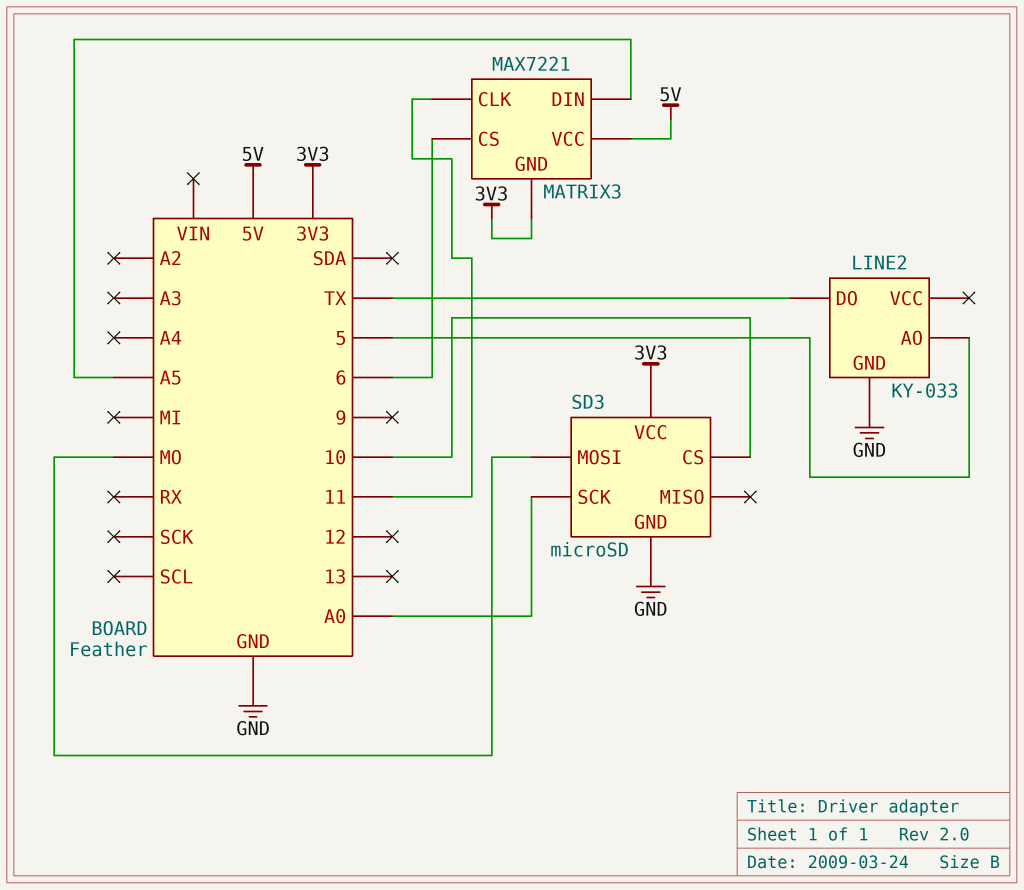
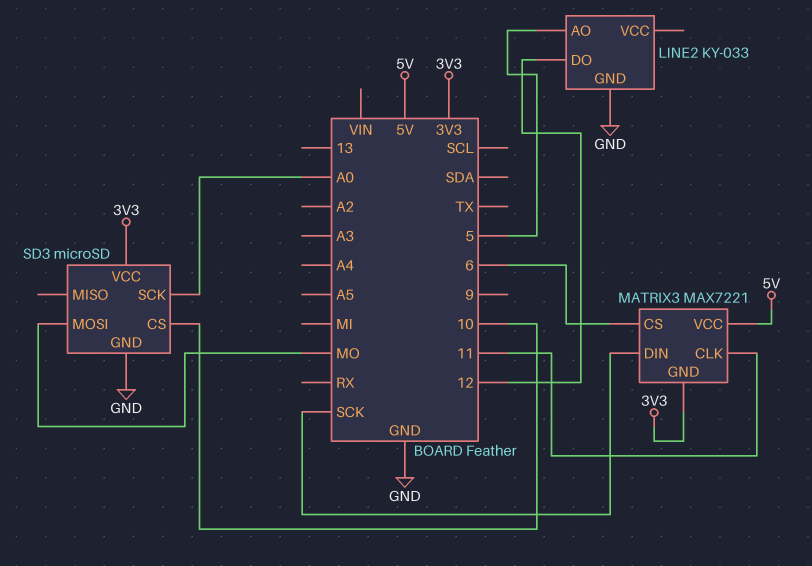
LINE2 pin DO: TX -> 12
MATRIX3 pin DIN: A5 -> SCK

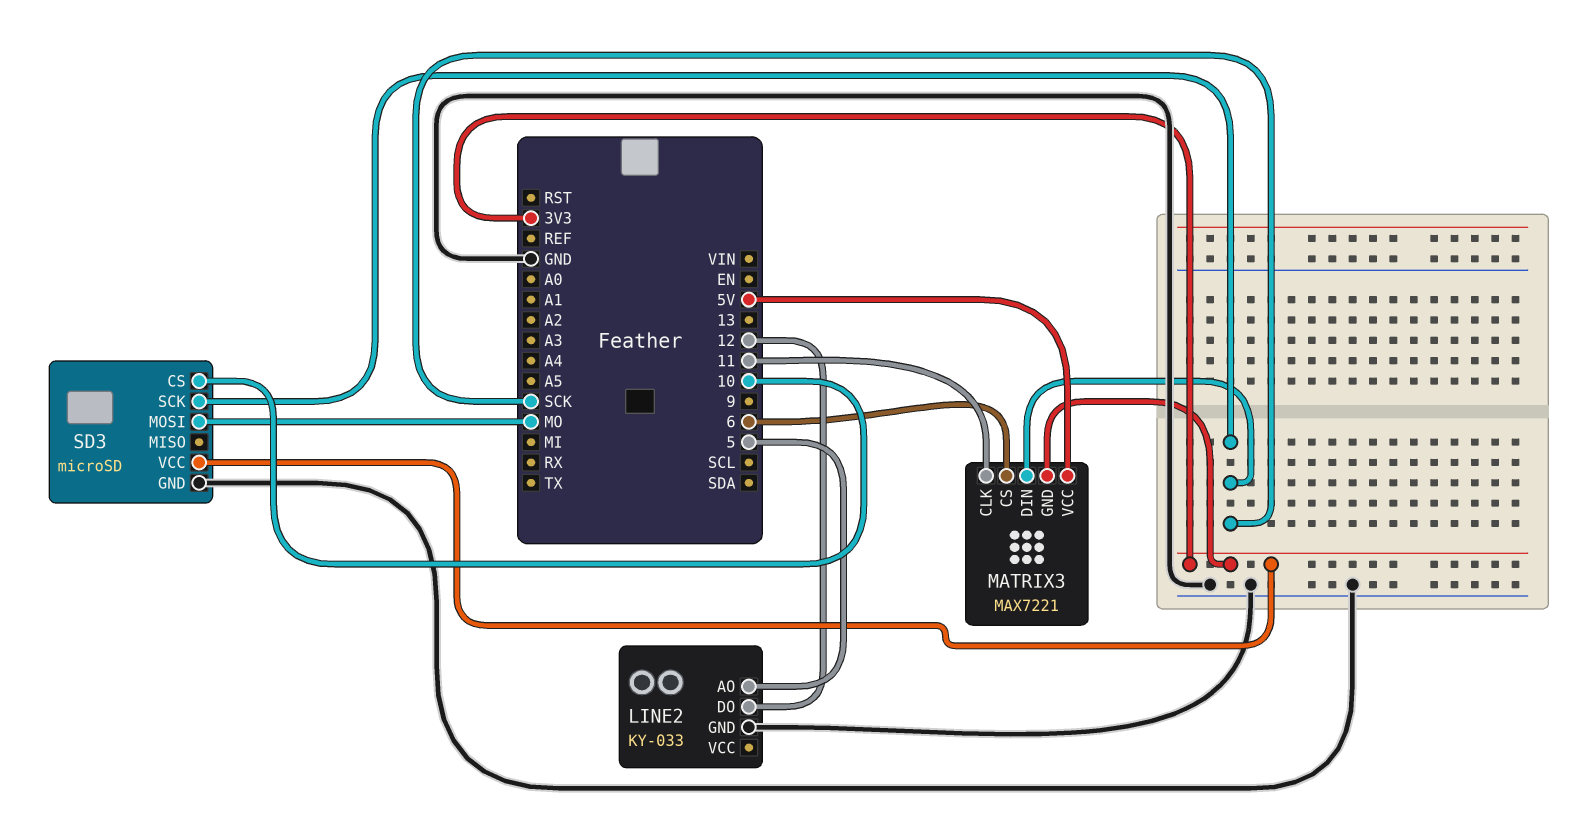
SD3 pin SCK: A0 -> SCK

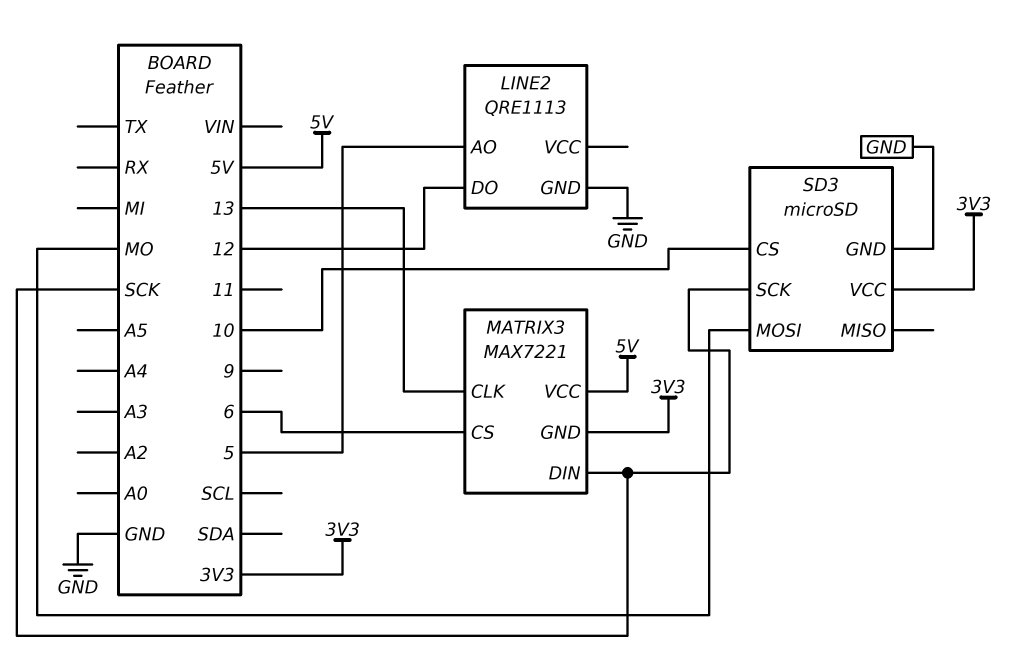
LINE2: KY-033 -> QRE1113
MATRIX3 pin CLK: 11 -> 13

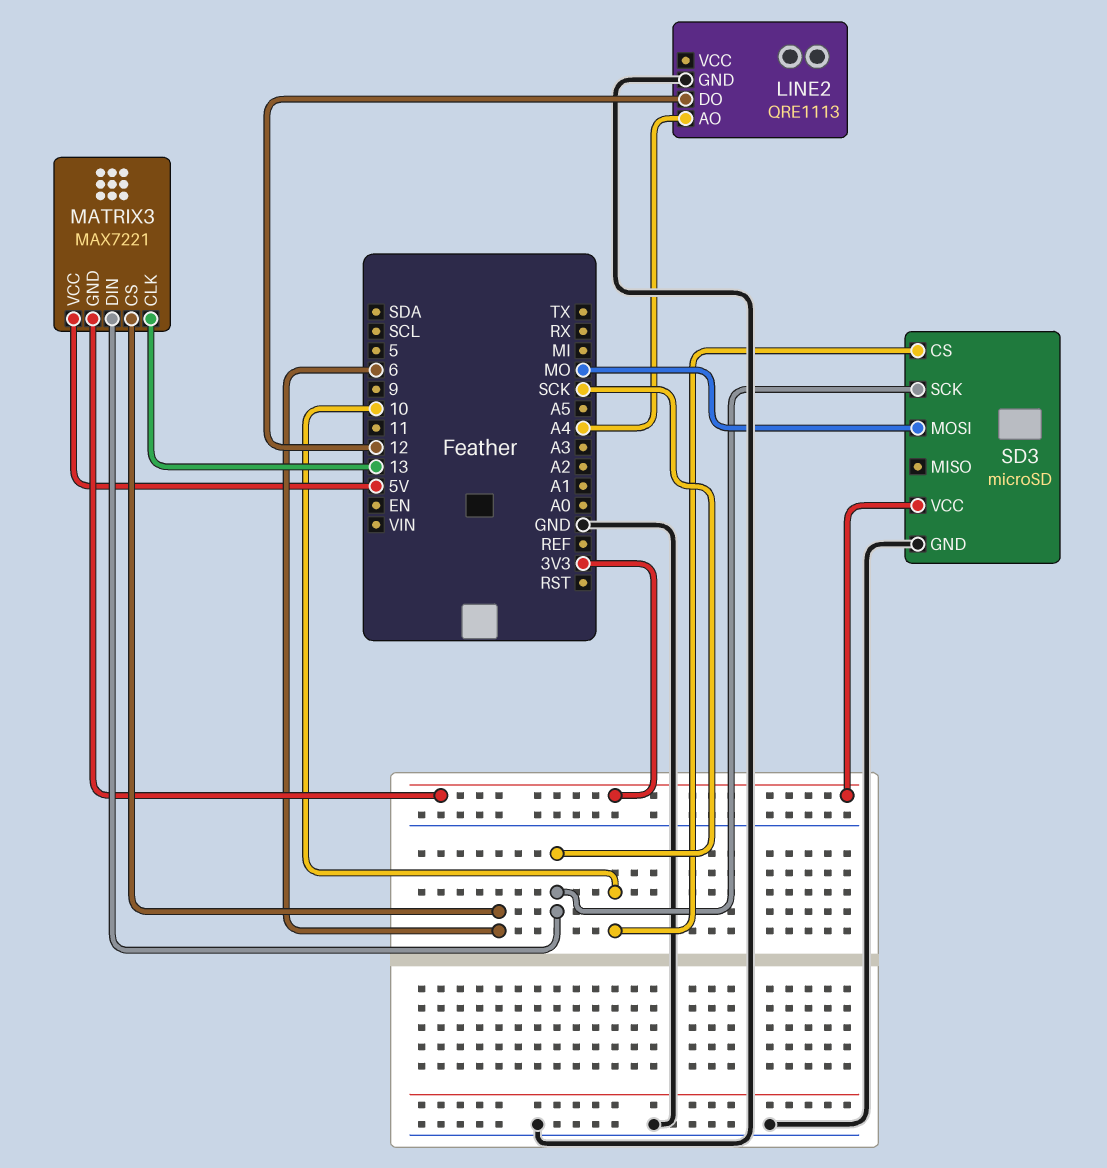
LINE2 pin AO: 5 -> A4

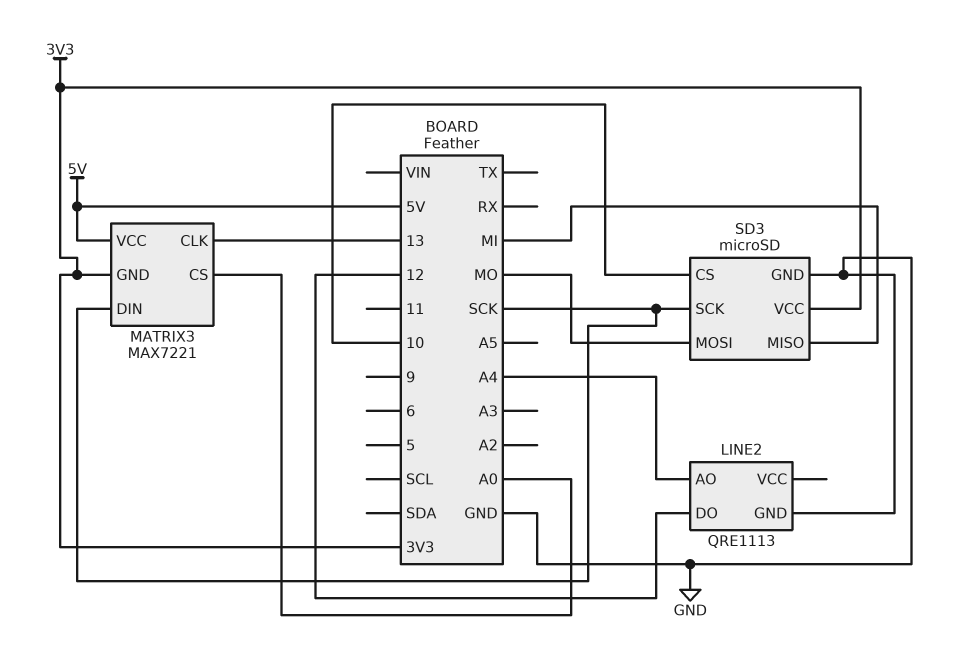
MATRIX3 pin CS: 6 -> A0
SD3 pin MISO: none -> MI

